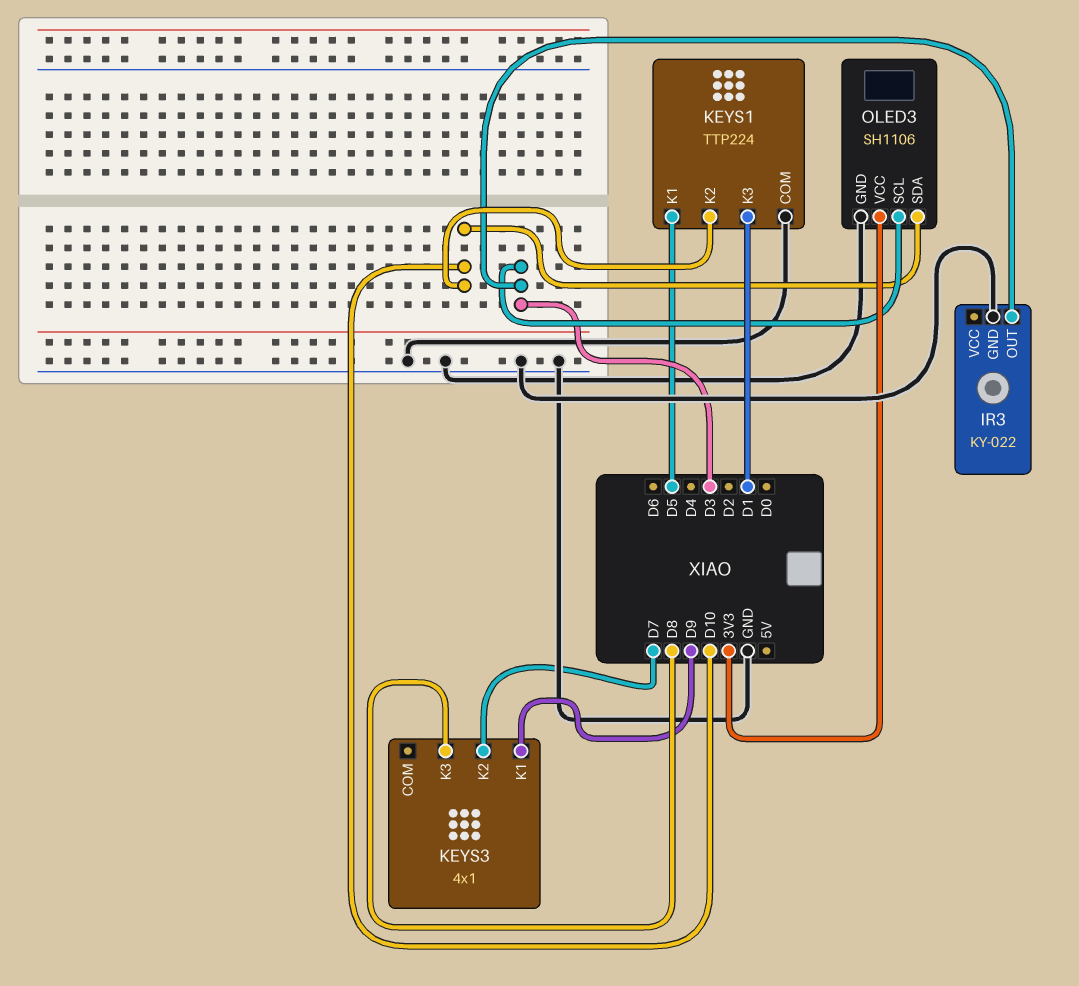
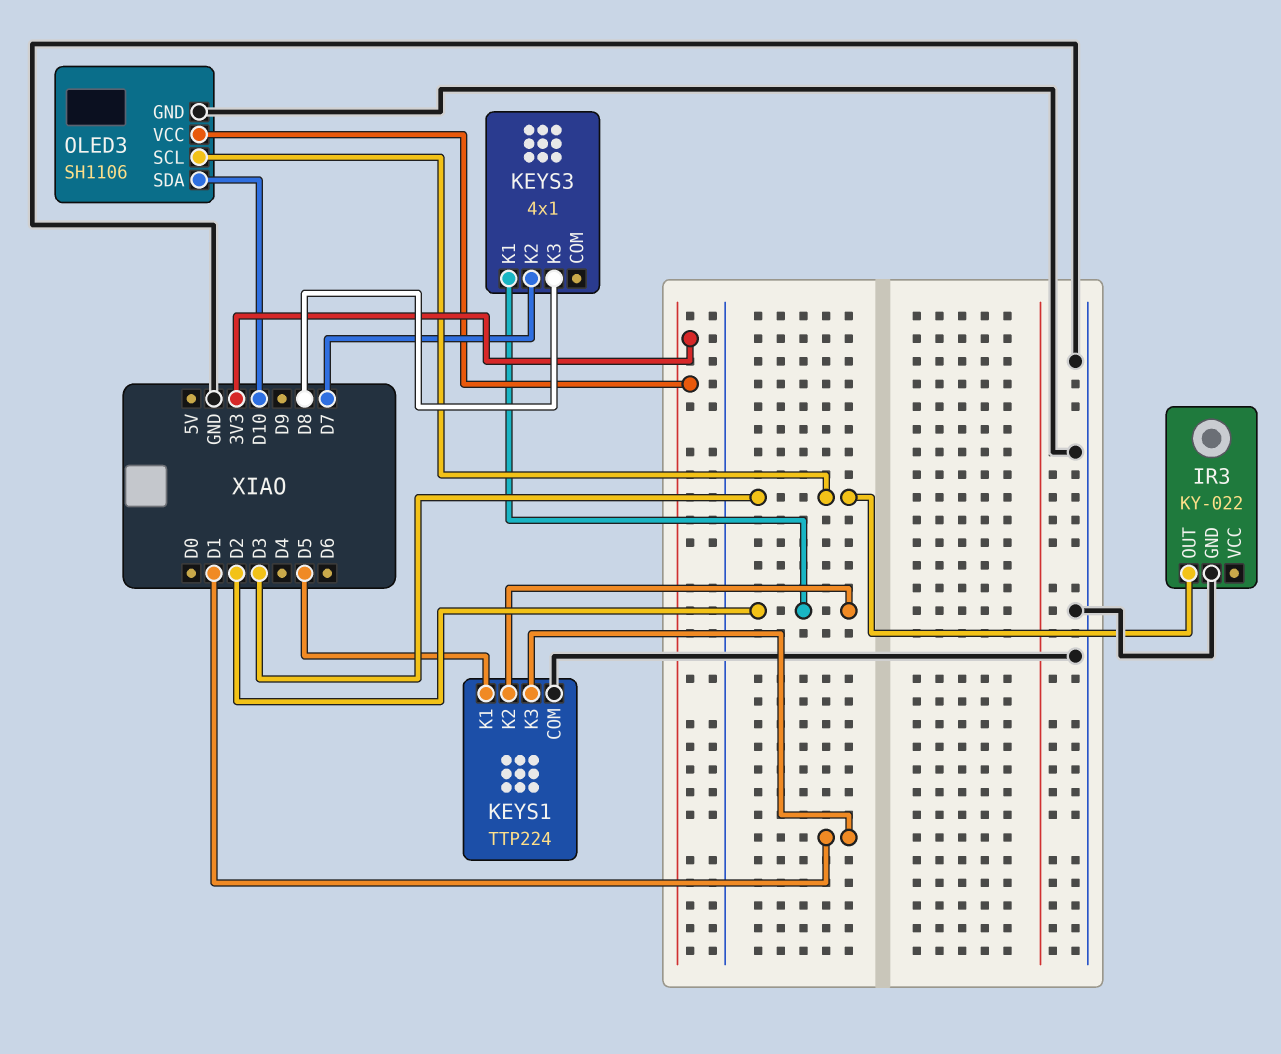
KEYS1 pin K2: D10 -> D2
KEYS3 pin K1: D9 -> D2

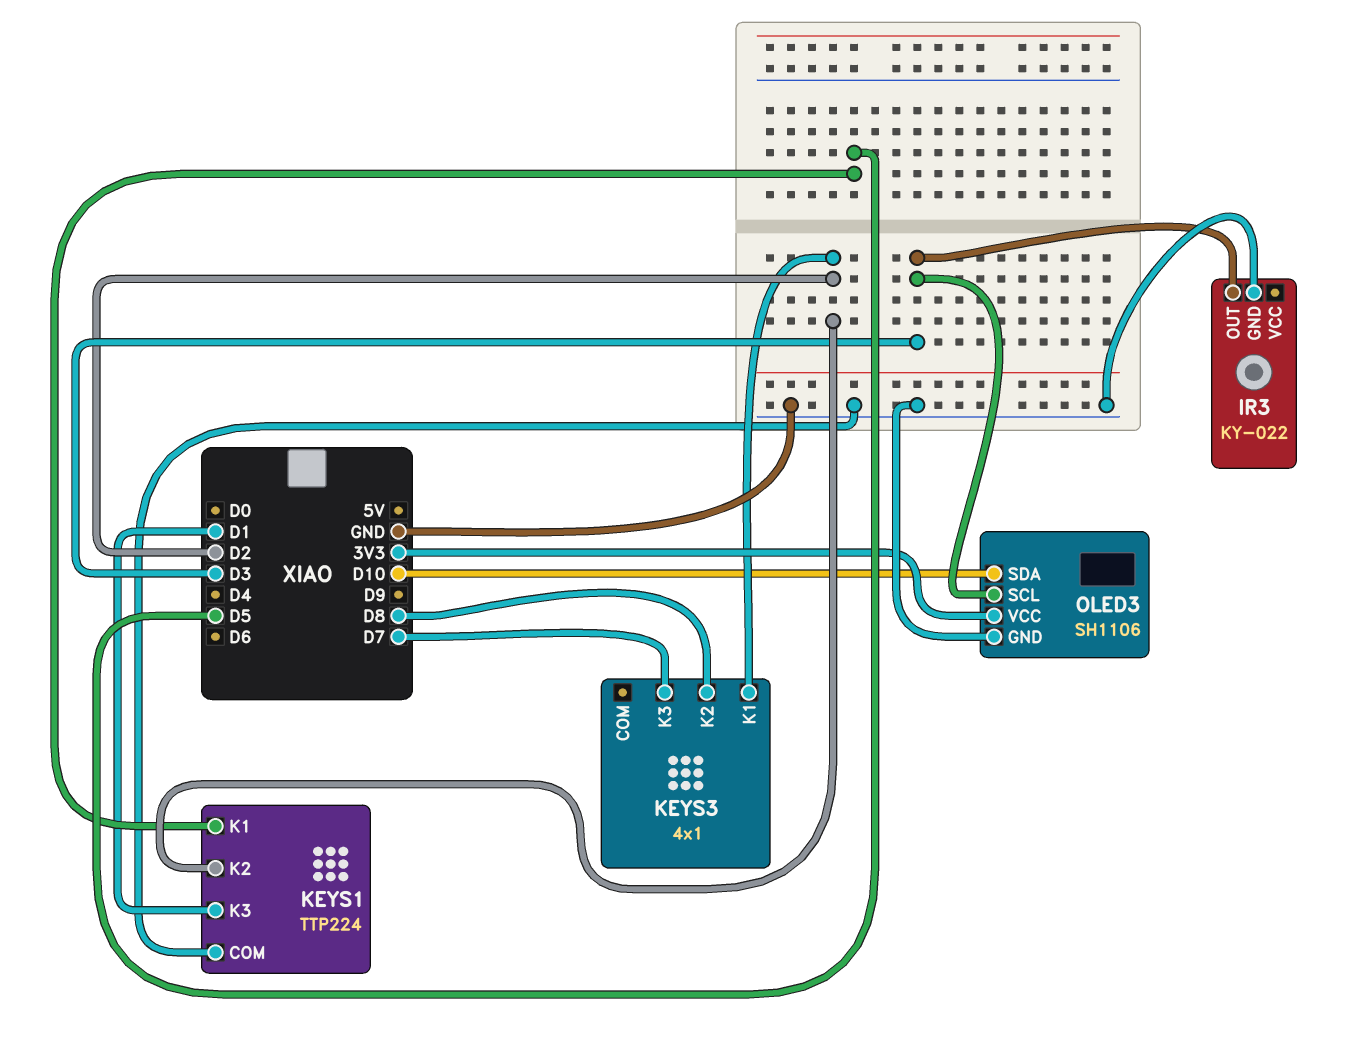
KEYS3 pin K2: D7 -> D8
KEYS3 pin K3: D8 -> D7

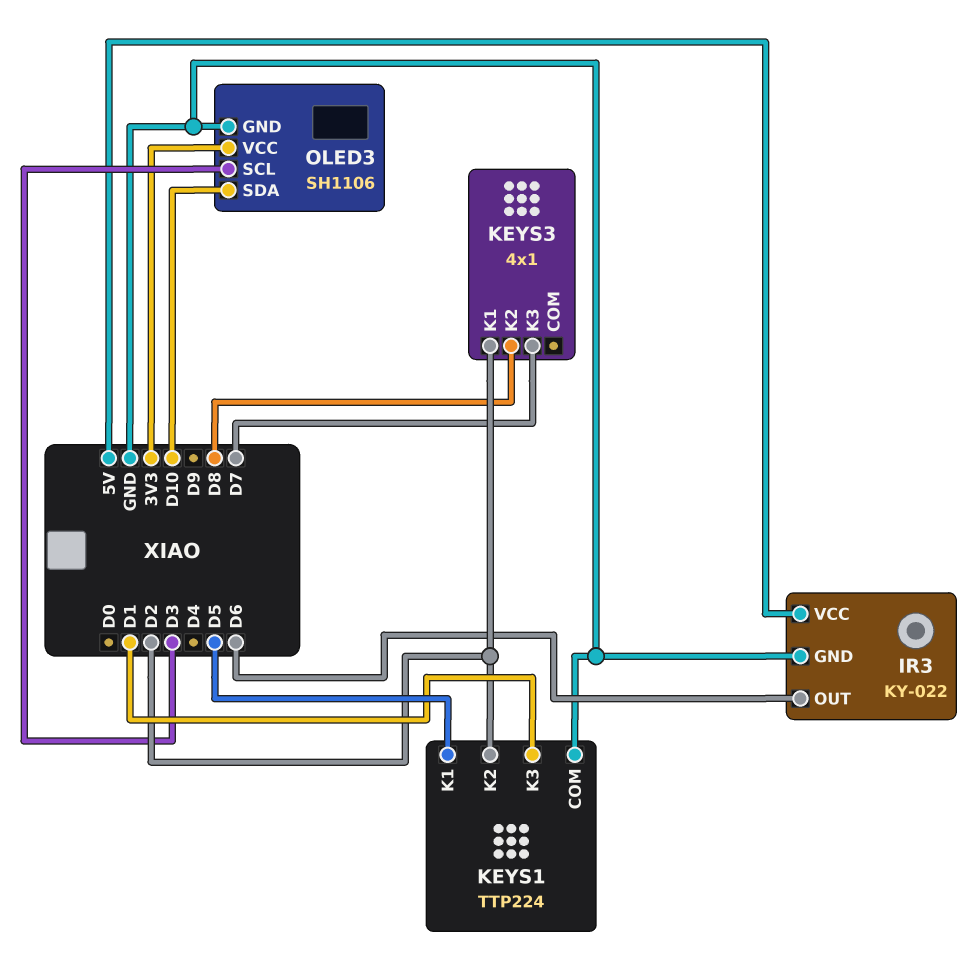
IR3 pin OUT: D3 -> D6
IR3 pin VCC: none -> 5V

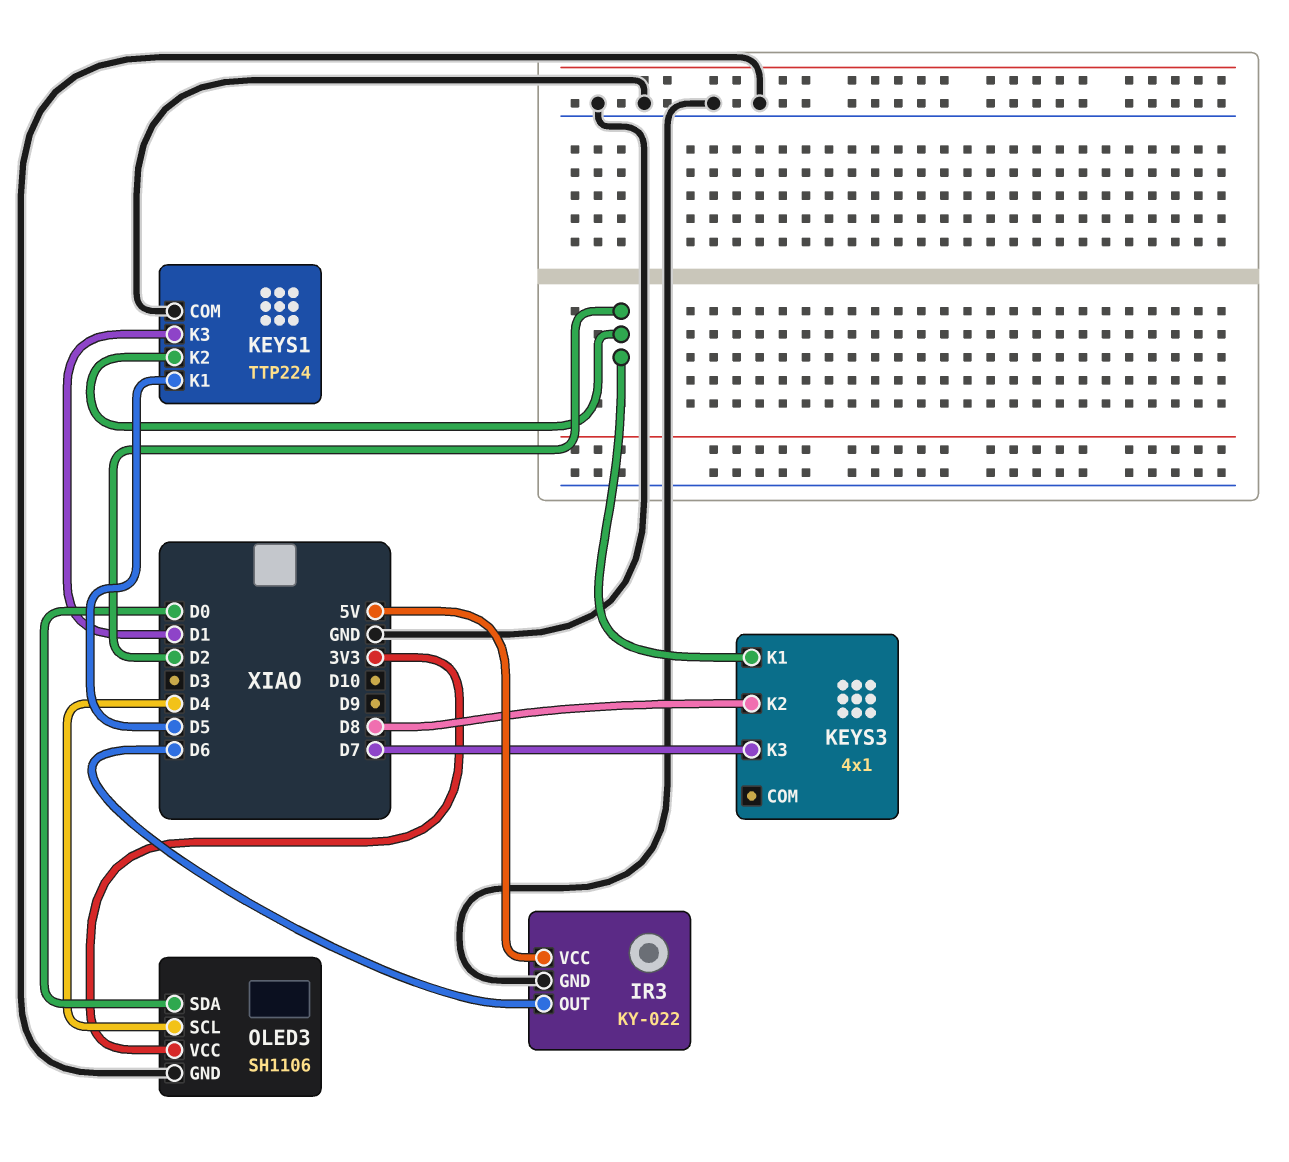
OLED3 pin SCL: D3 -> D4
OLED3 pin SDA: D10 -> D0

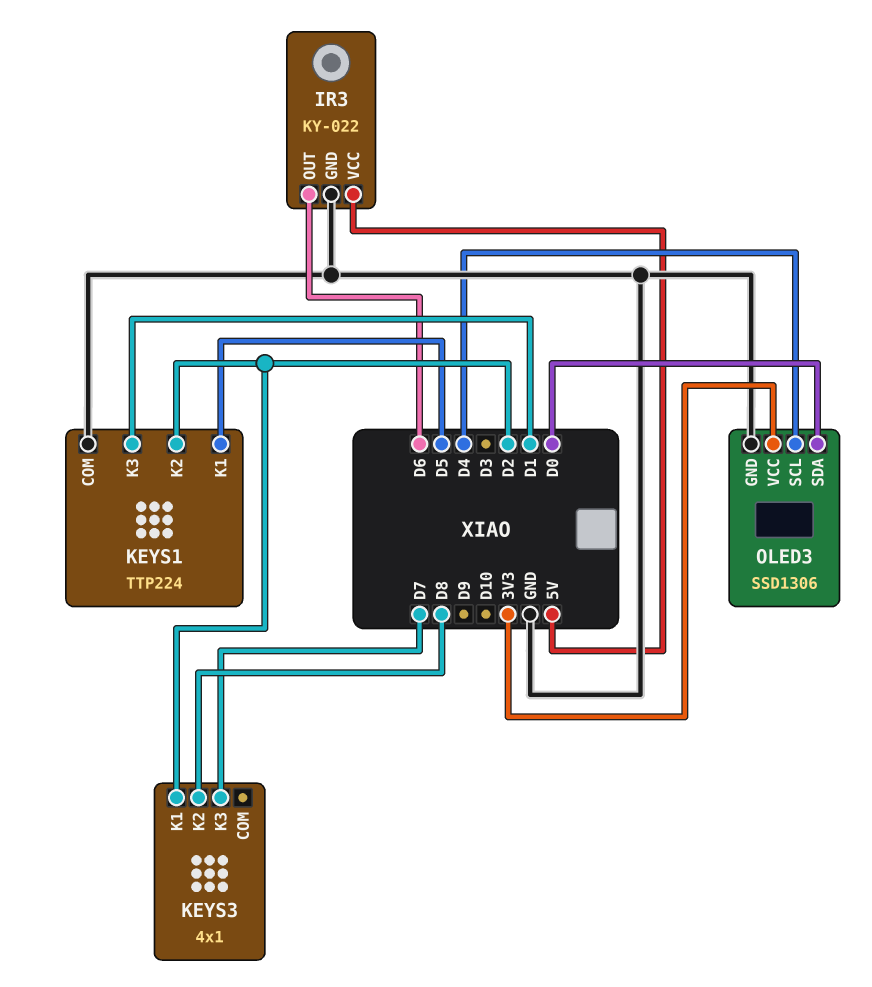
OLED3: SH1106 -> SSD1306

